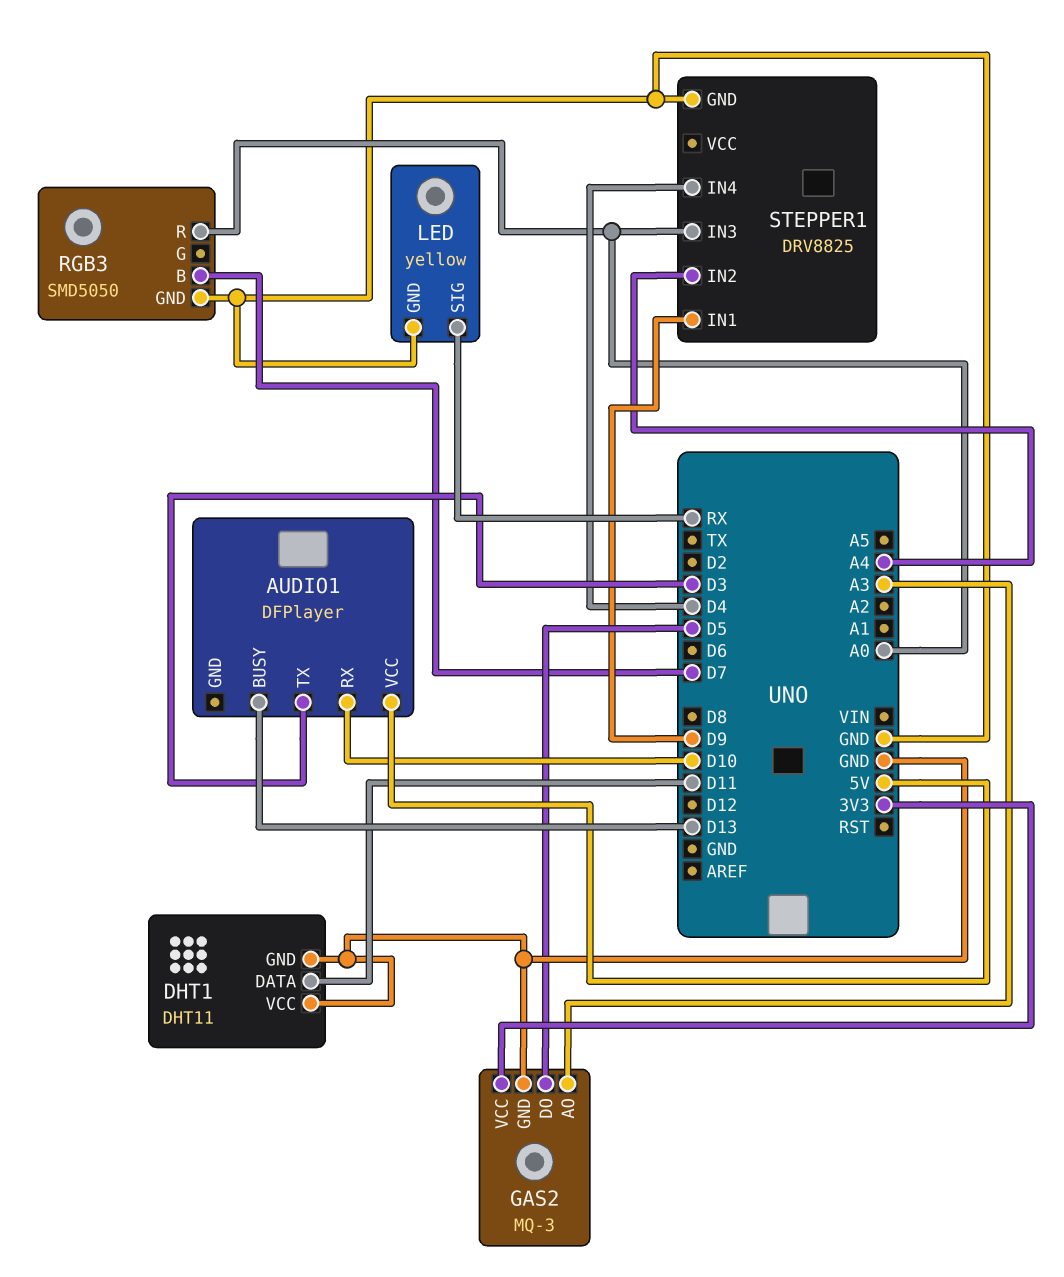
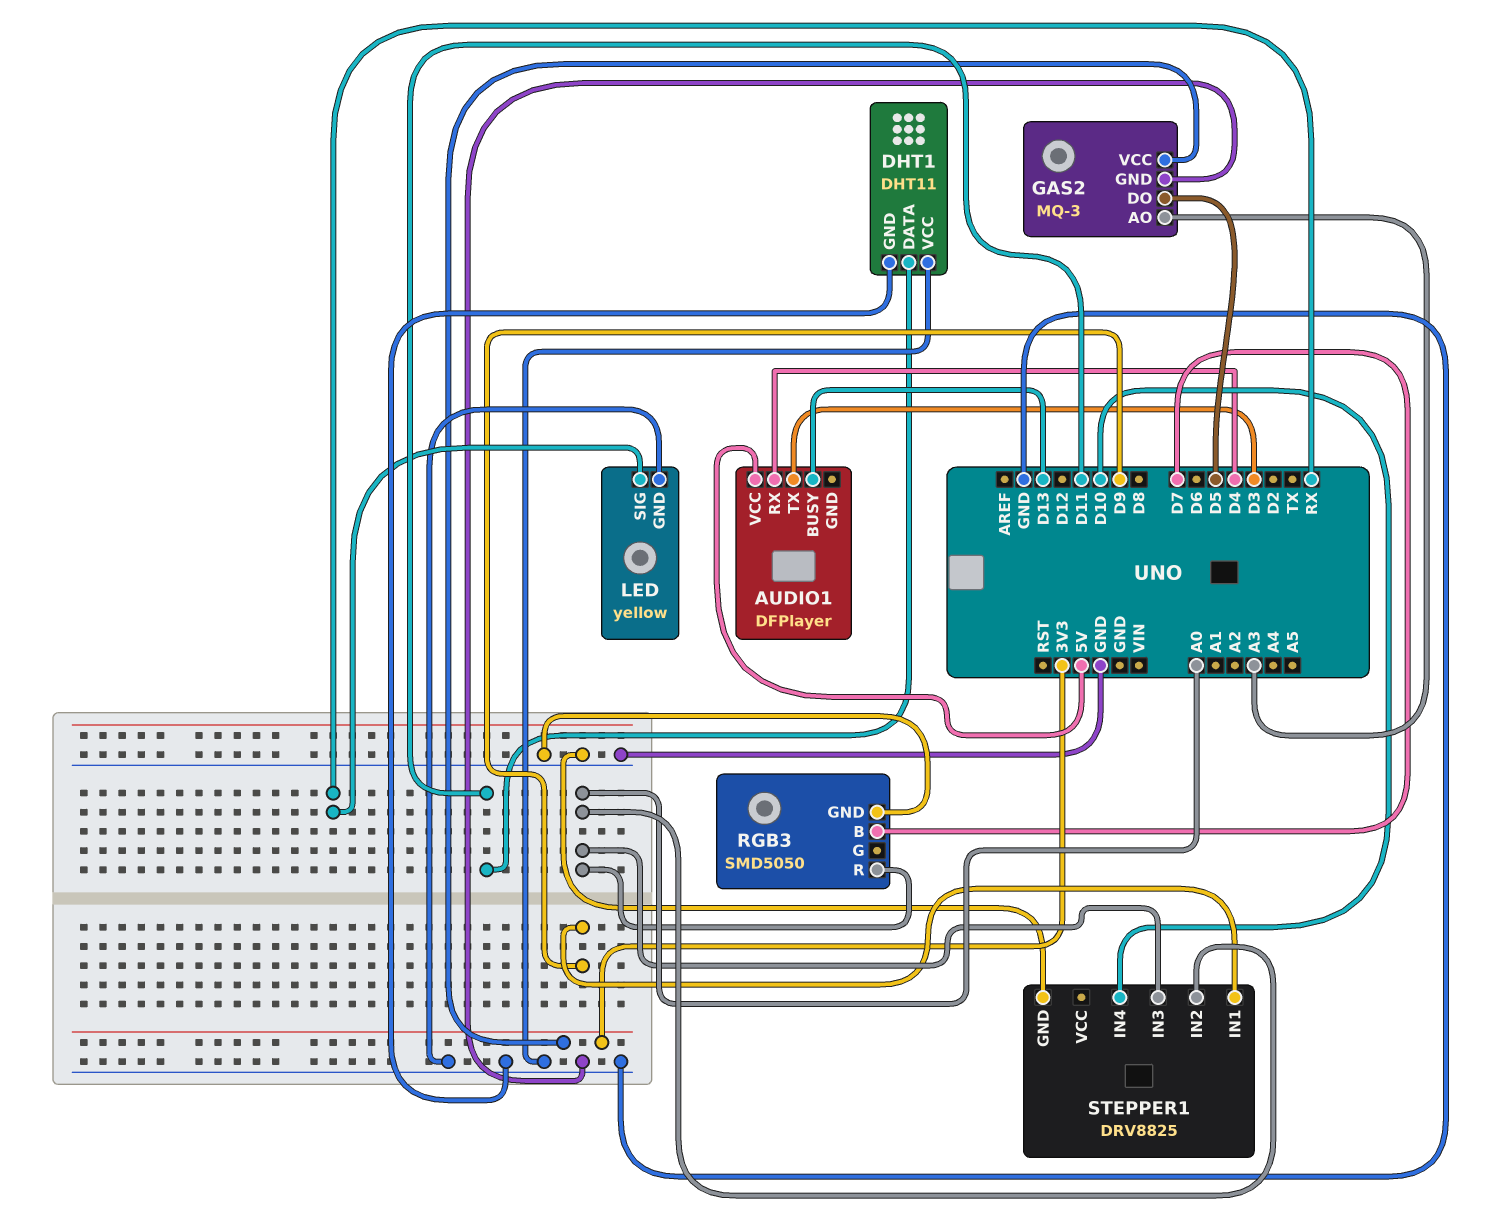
AUDIO1 pin RX: D10 -> D4
STEPPER1 pin IN2: A4 -> A0
STEPPER1 pin IN4: D4 -> D10

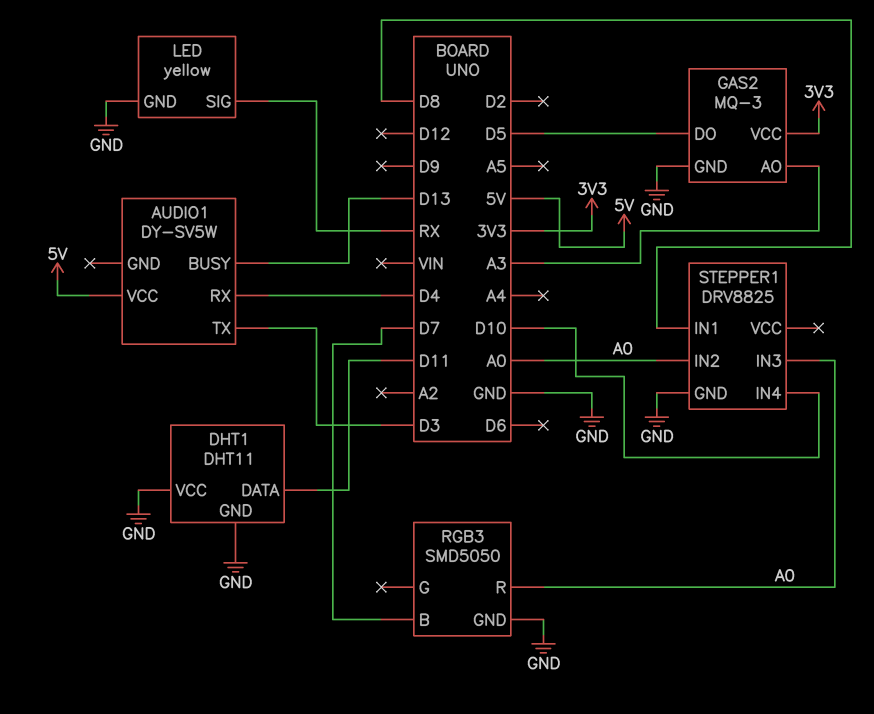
AUDIO1: DFPlayer -> DY-SV5W
STEPPER1 pin IN1: D9 -> D8

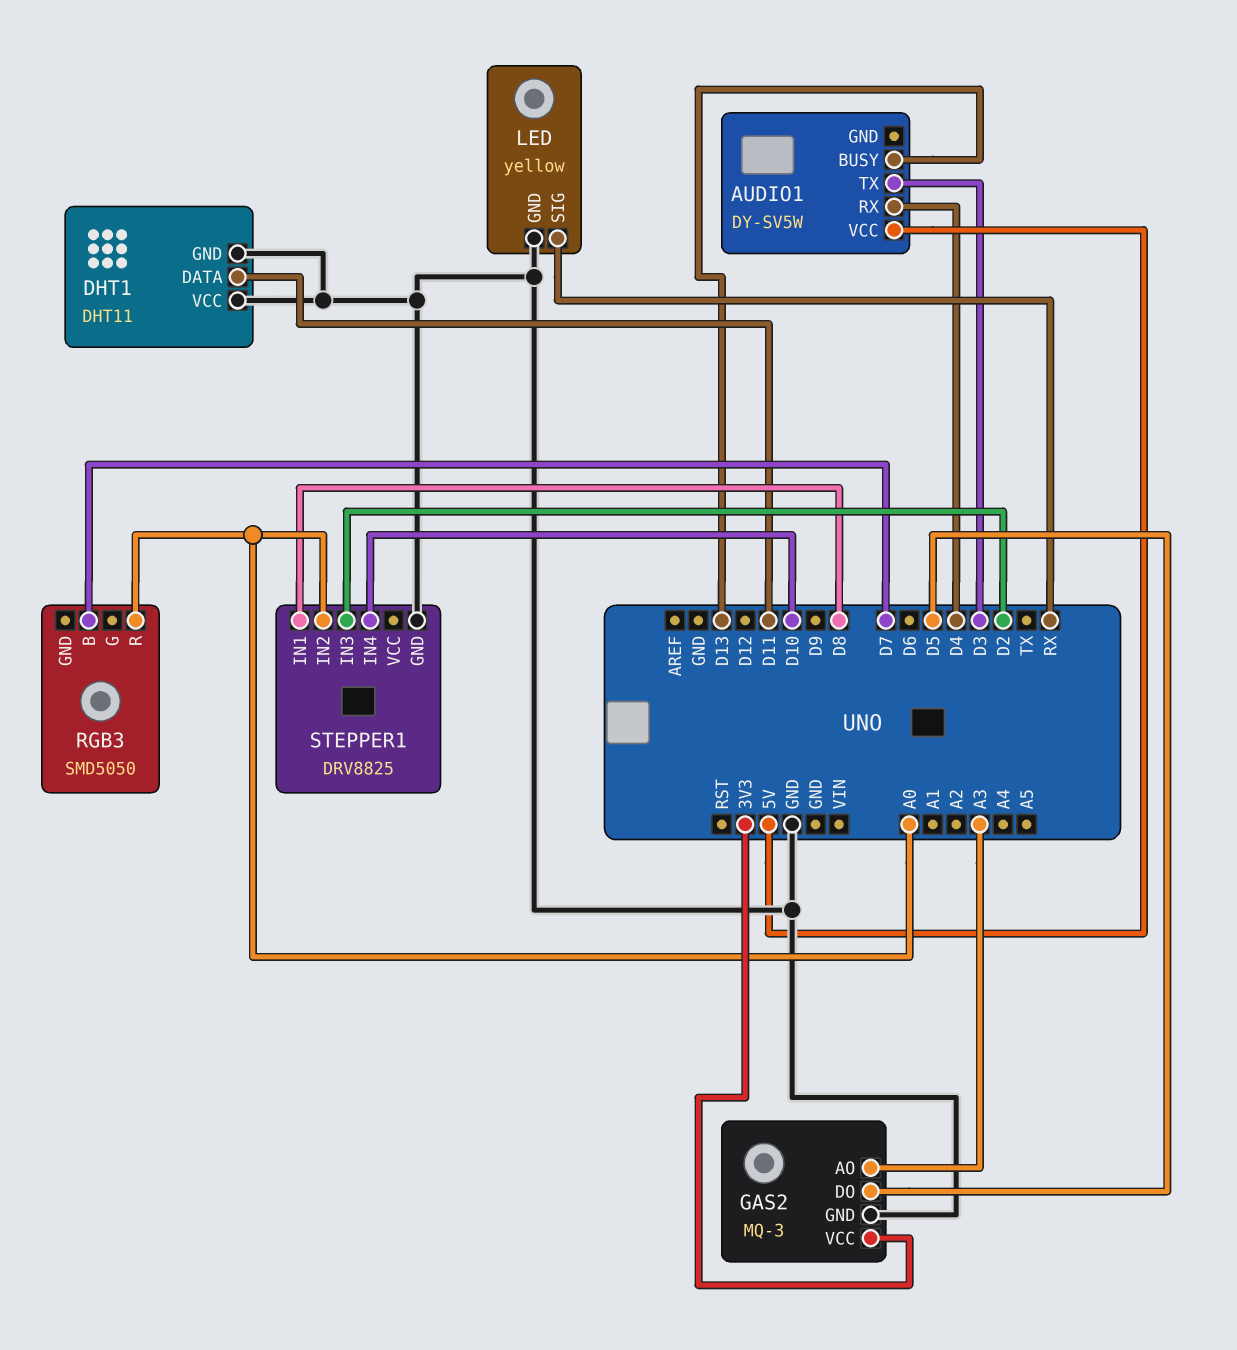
RGB3 pin GND: GND -> none
STEPPER1 pin IN3: A0 -> D2

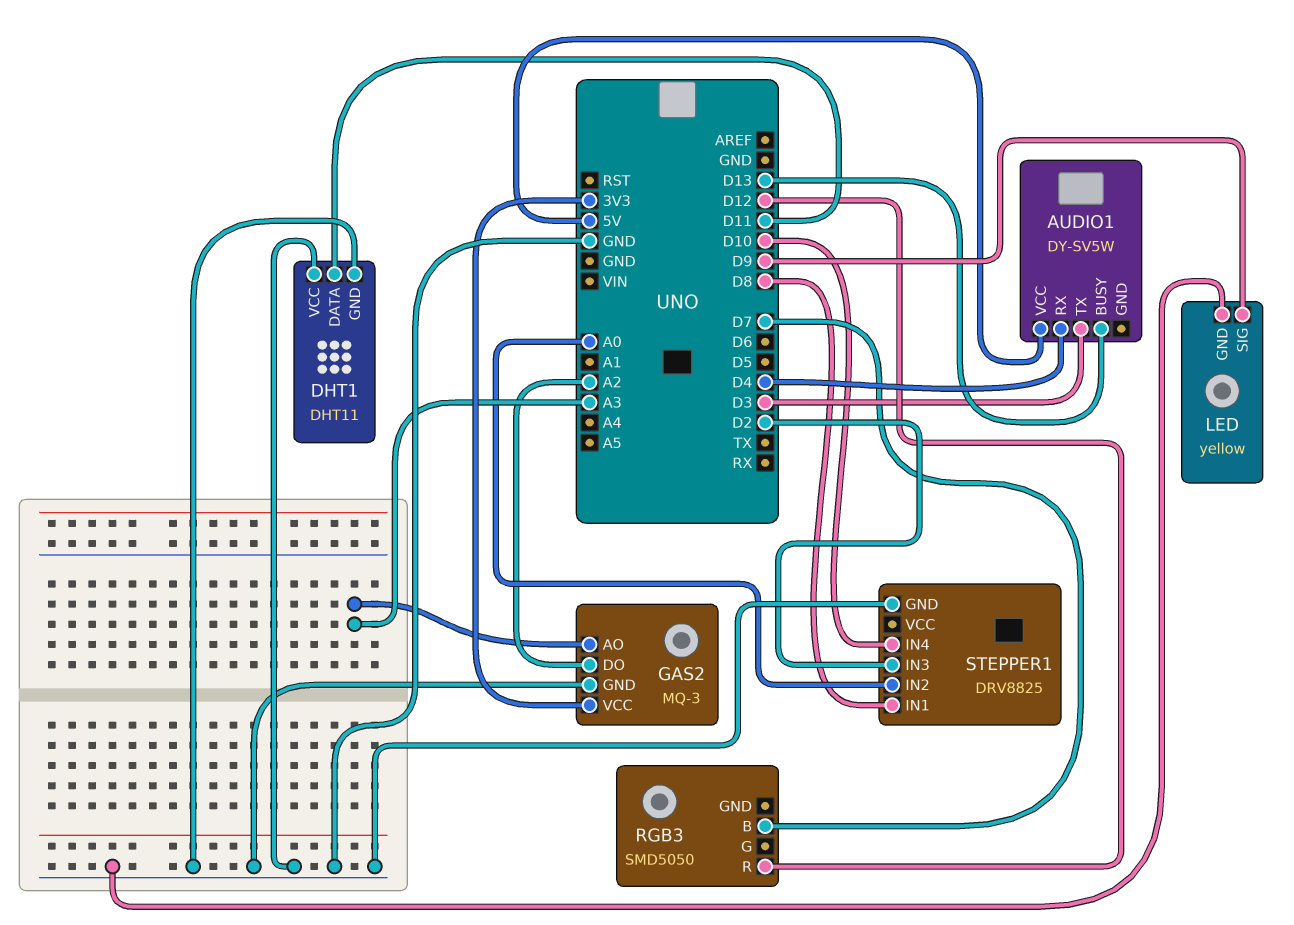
GAS2 pin DO: D5 -> A2
LED pin SIG: RX -> D9
RGB3 pin R: A0 -> D12

